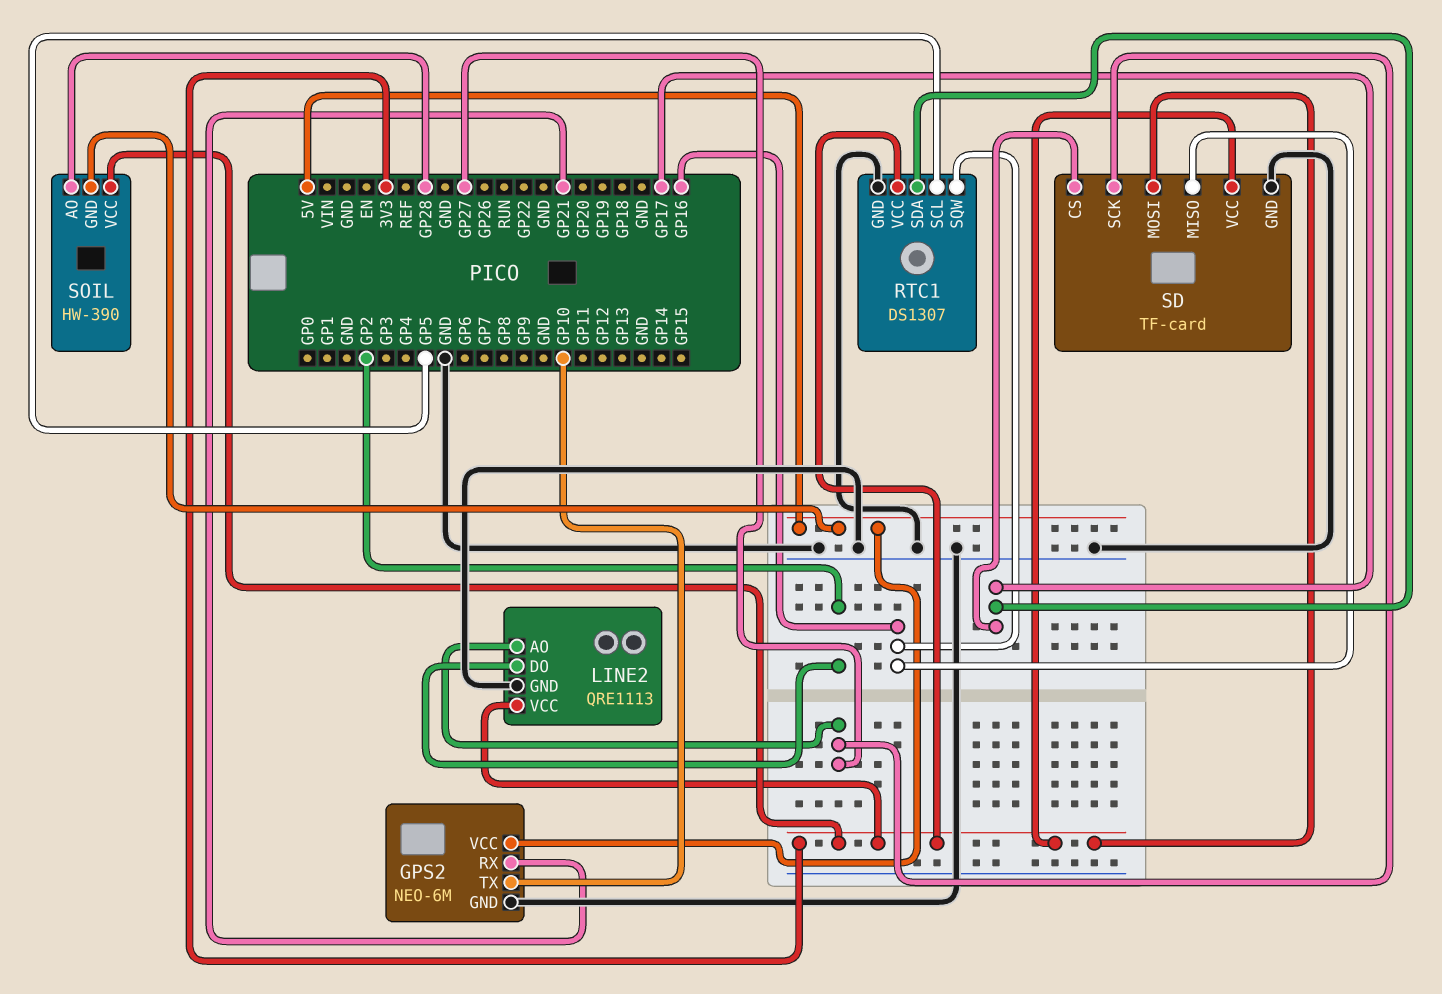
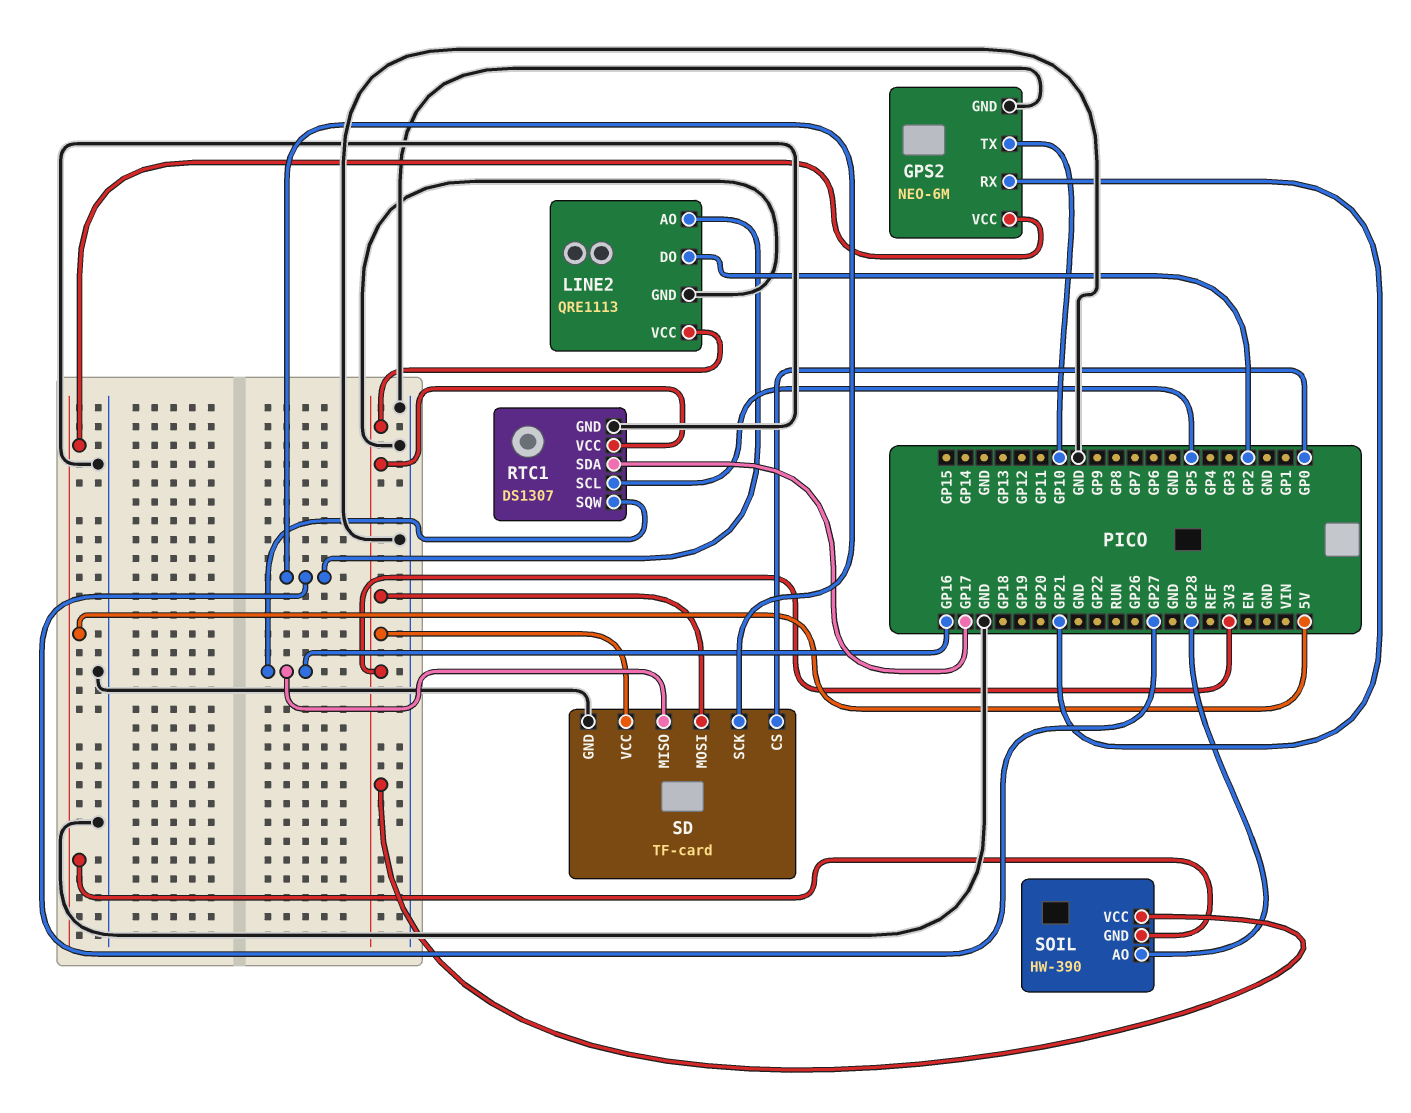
SD pin CS: GP17 -> GP0

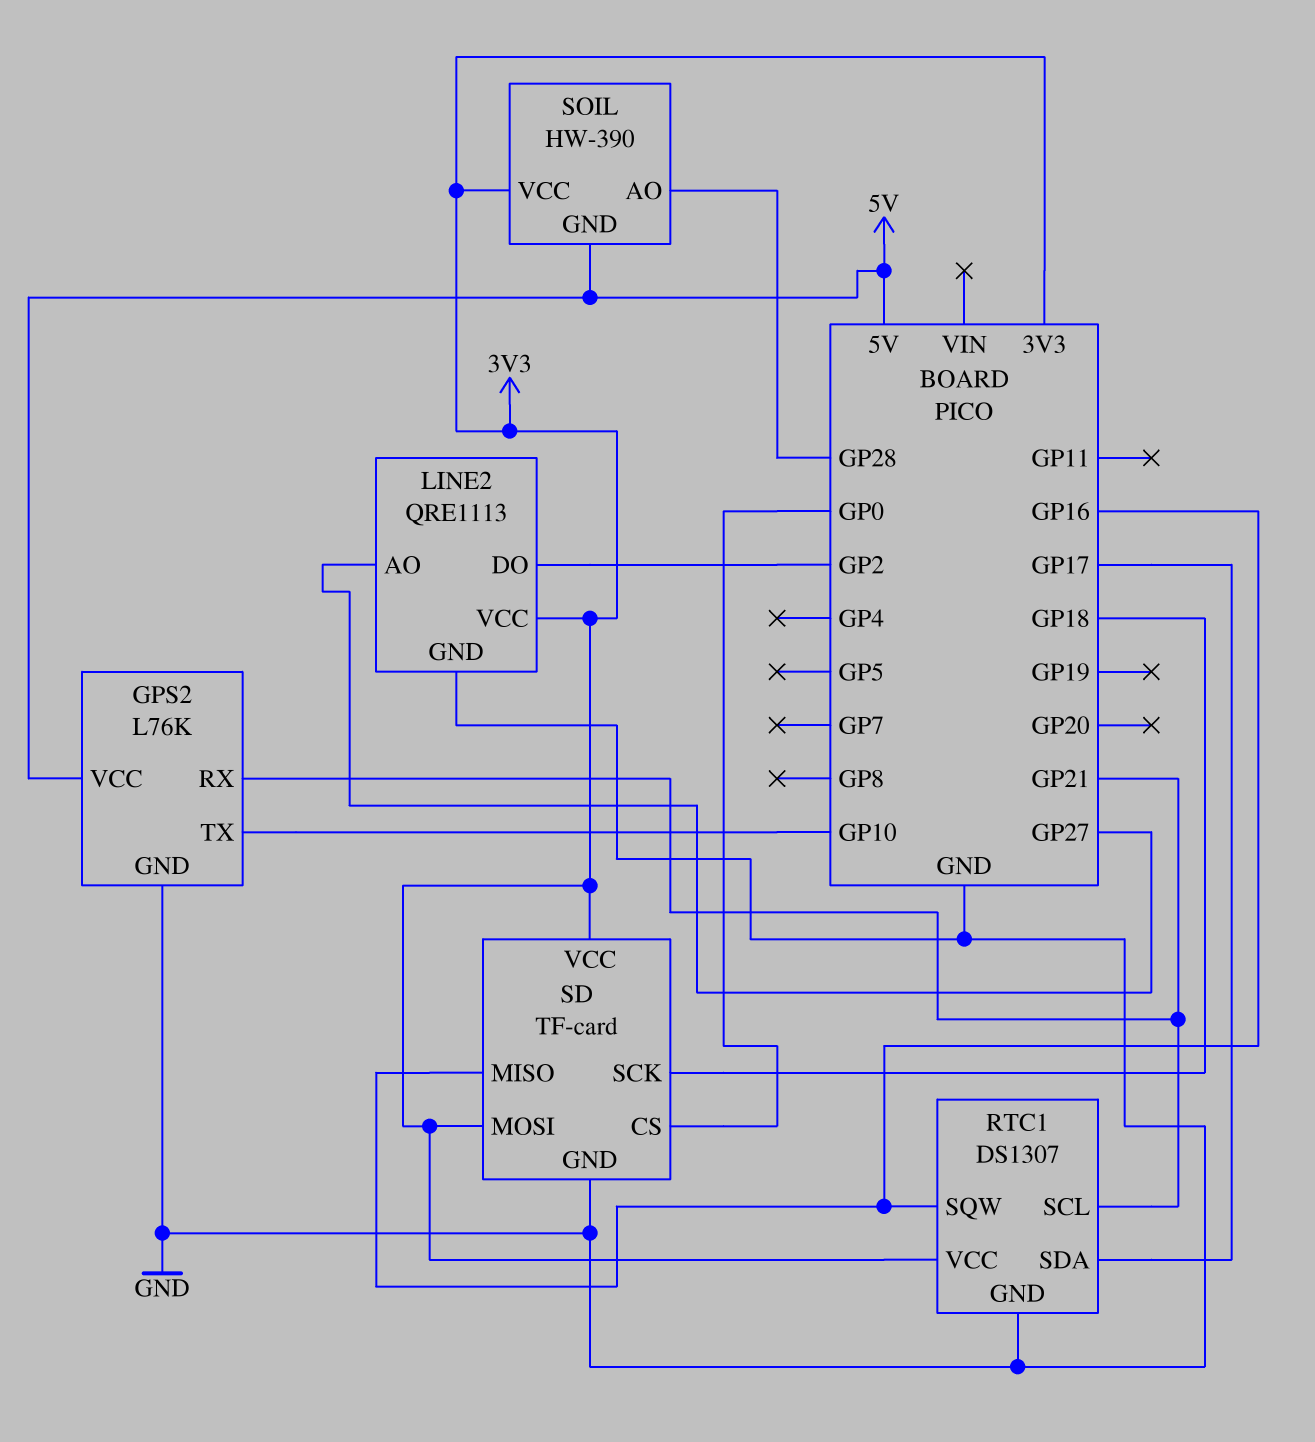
GPS2: NEO-6M -> L76K
RTC1 pin SCL: GP5 -> GP21
SD pin SCK: GP27 -> GP18

